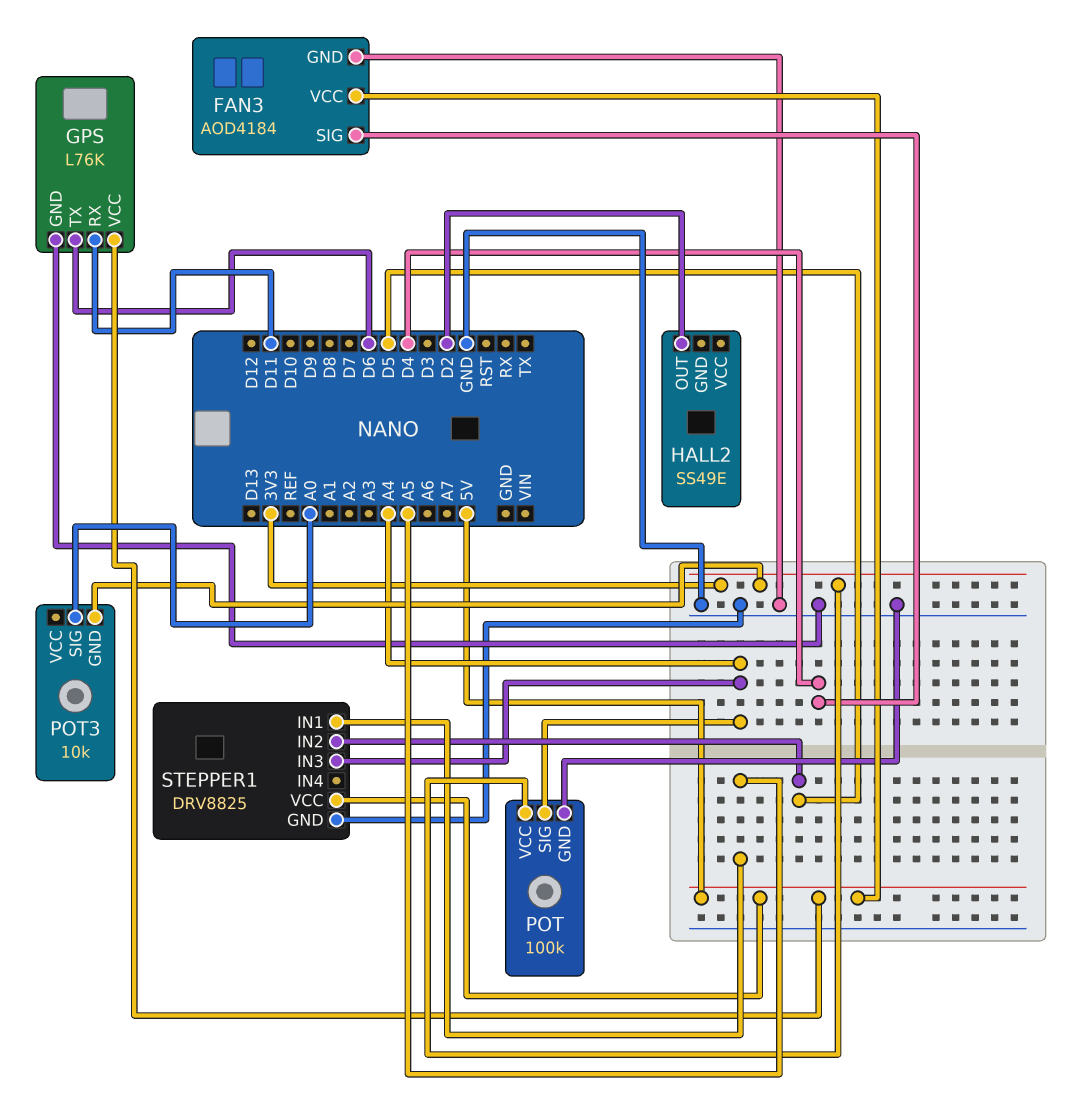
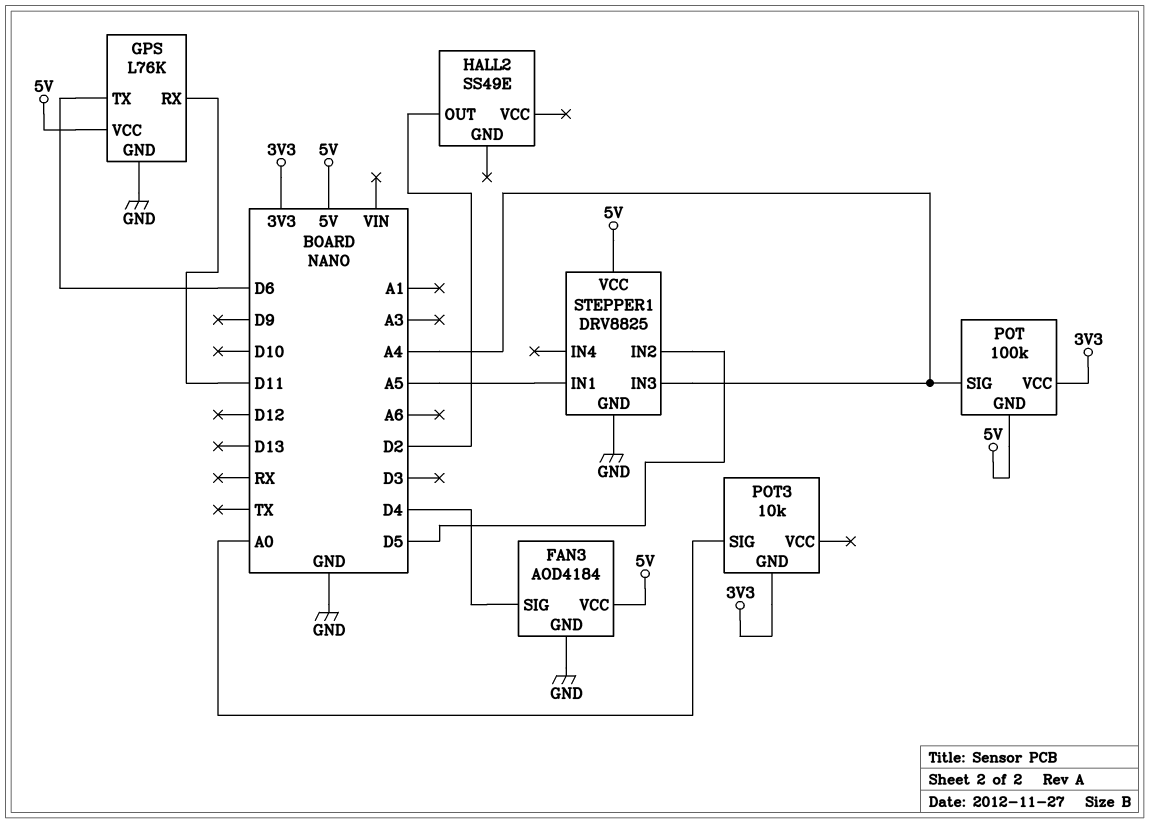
POT pin GND: GND -> 5V

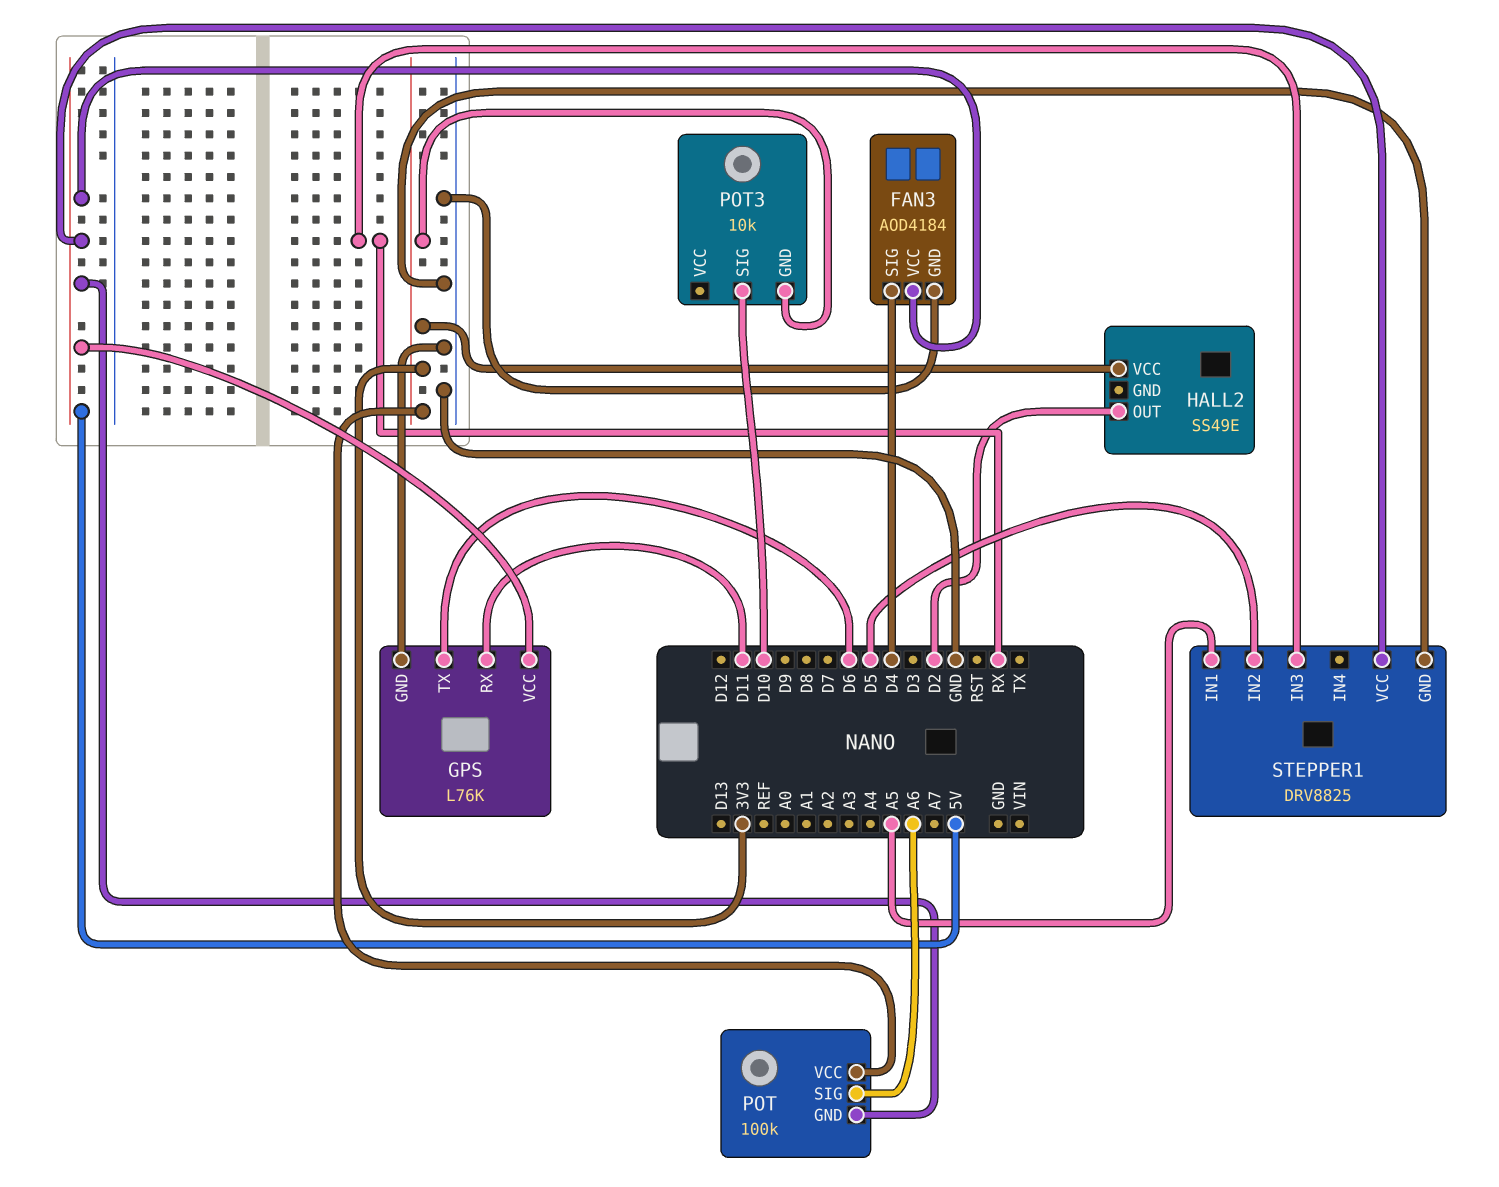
HALL2 pin VCC: none -> 3V3
POT pin SIG: A4 -> A6
POT3 pin SIG: A0 -> D10
STEPPER1 pin IN3: A4 -> RX

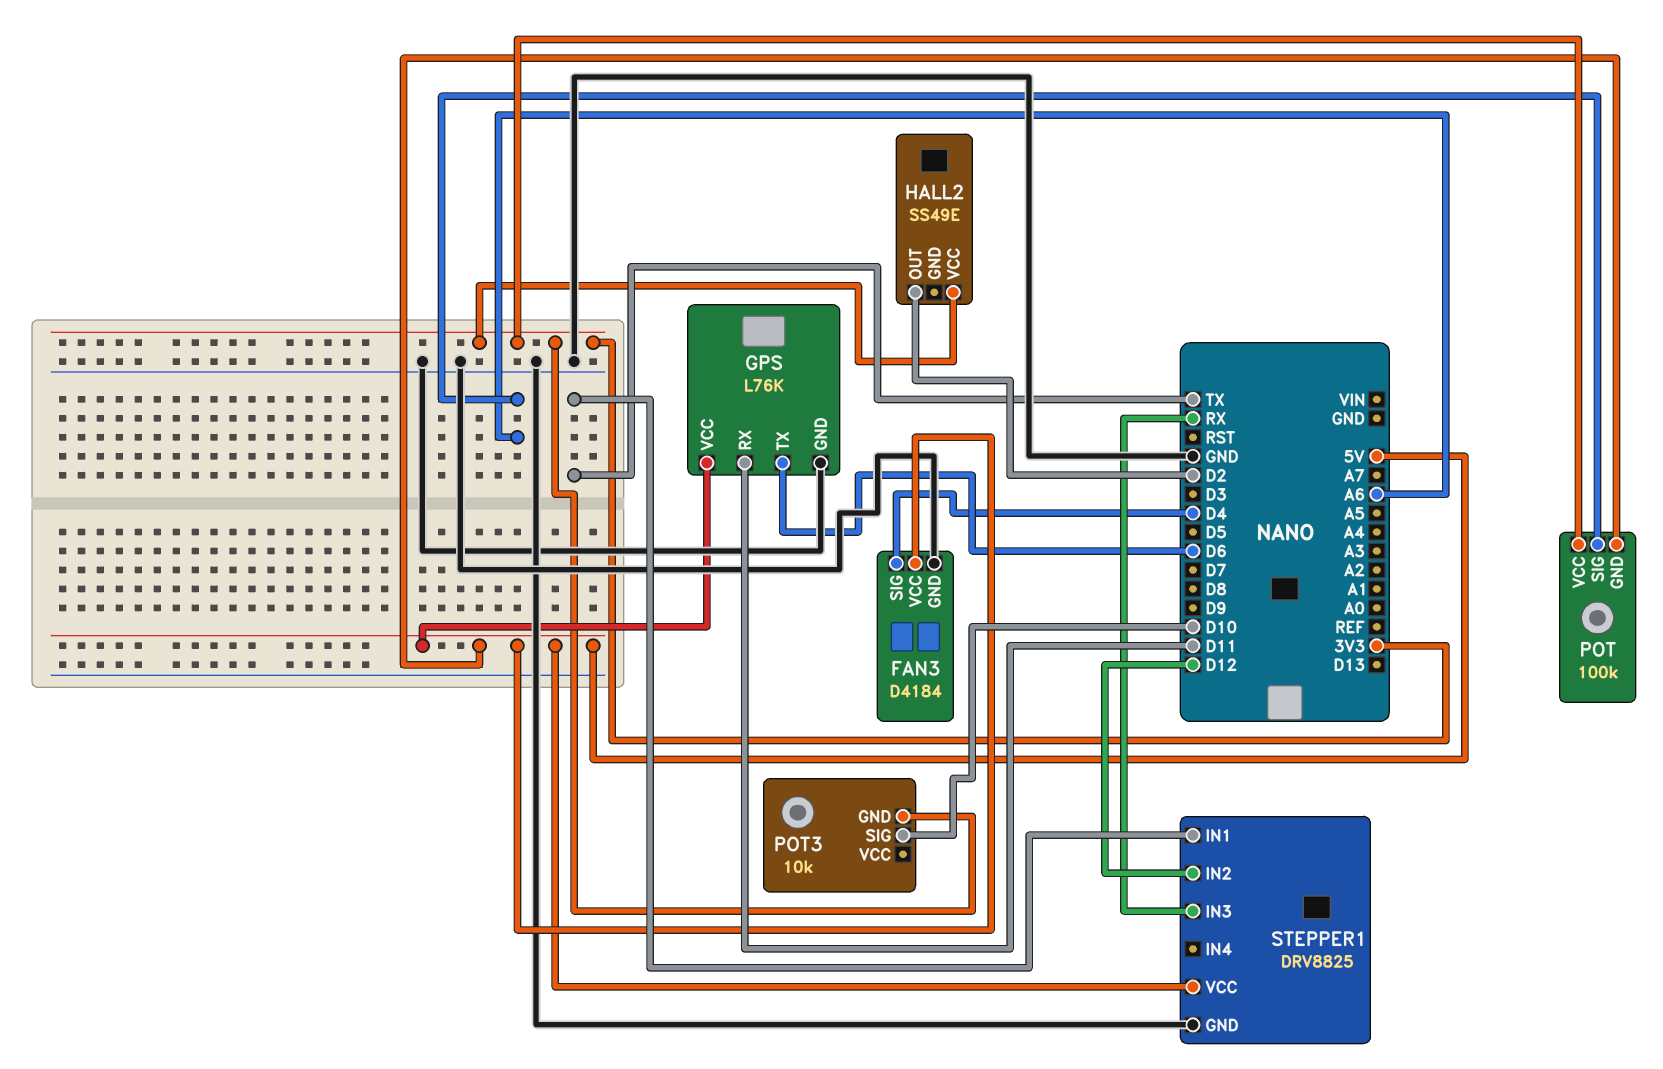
FAN3: AOD4184 -> D4184
STEPPER1 pin IN1: A5 -> TX
STEPPER1 pin IN2: D5 -> D12

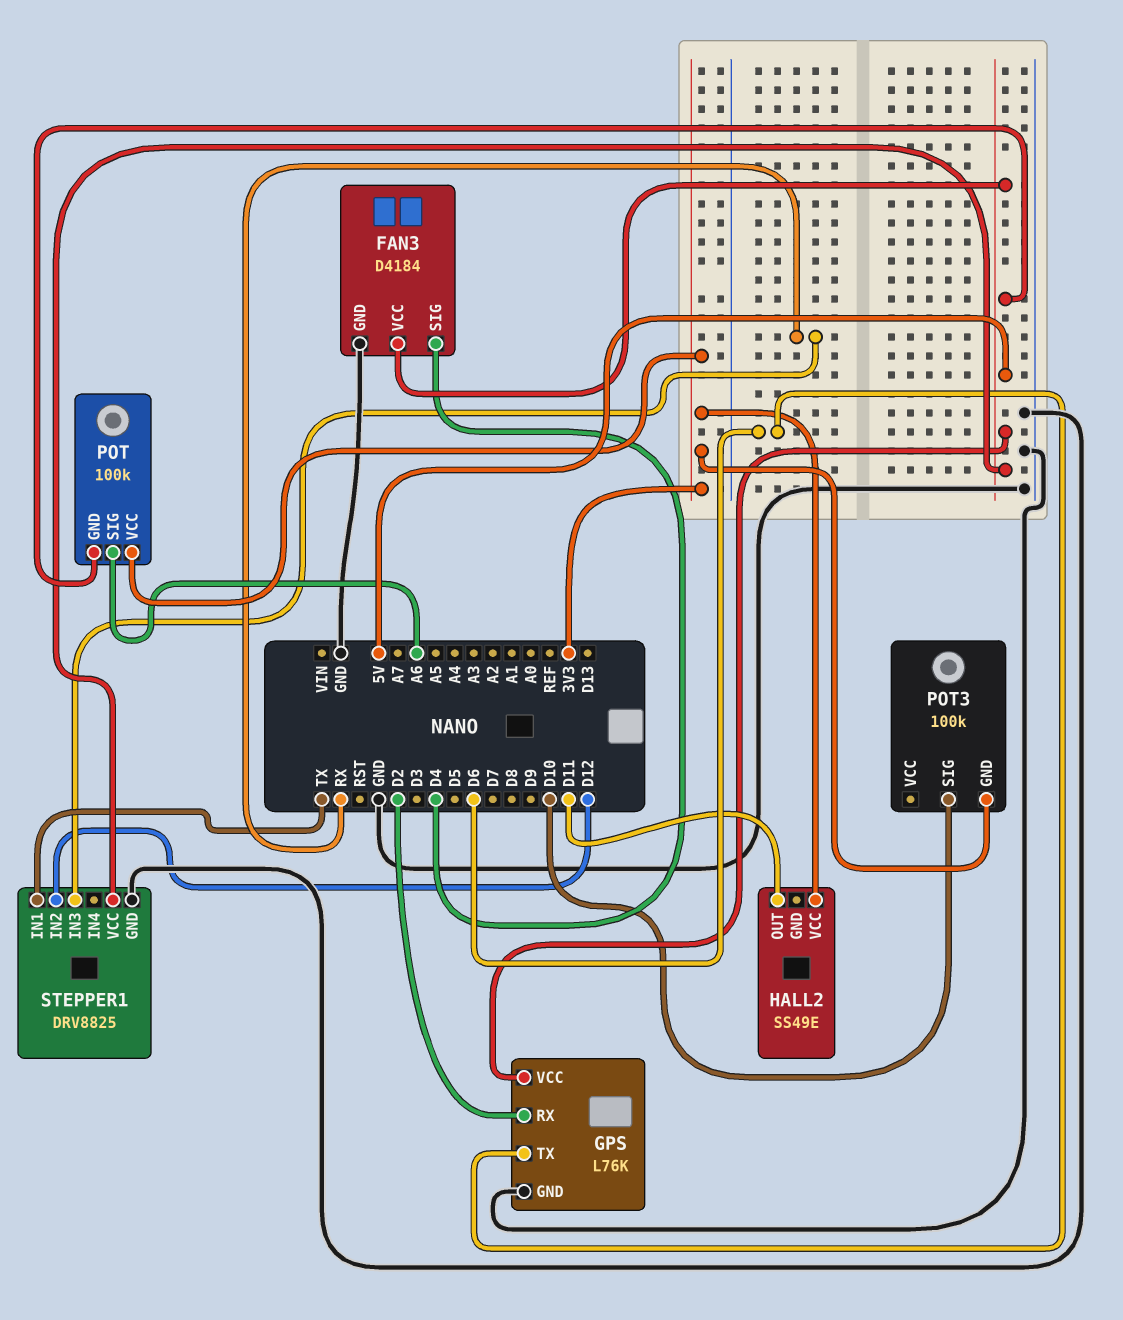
GPS pin RX: D11 -> D2
HALL2 pin OUT: D2 -> D11
POT3: 10k -> 100k

